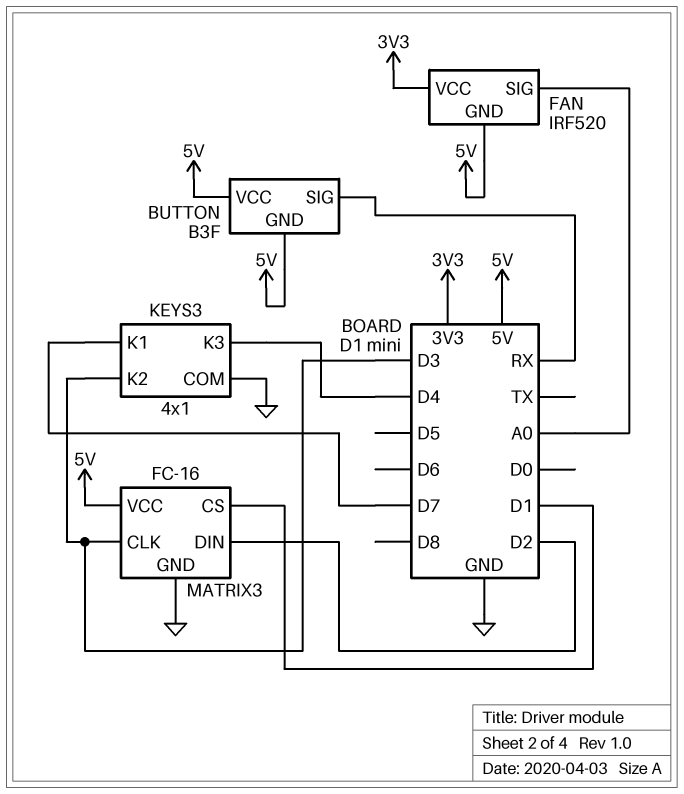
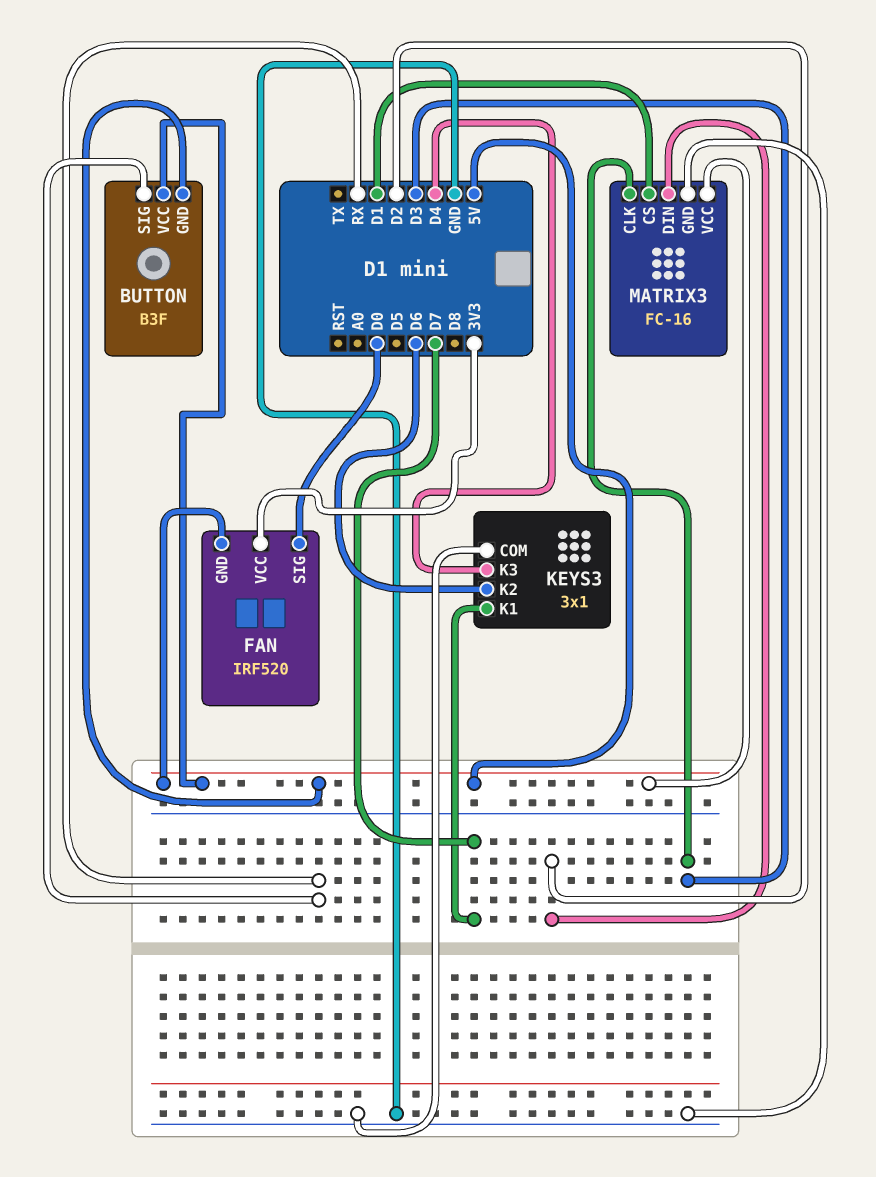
FAN pin SIG: A0 -> D0
KEYS3: 4x1 -> 3x1
KEYS3 pin K2: D3 -> D6

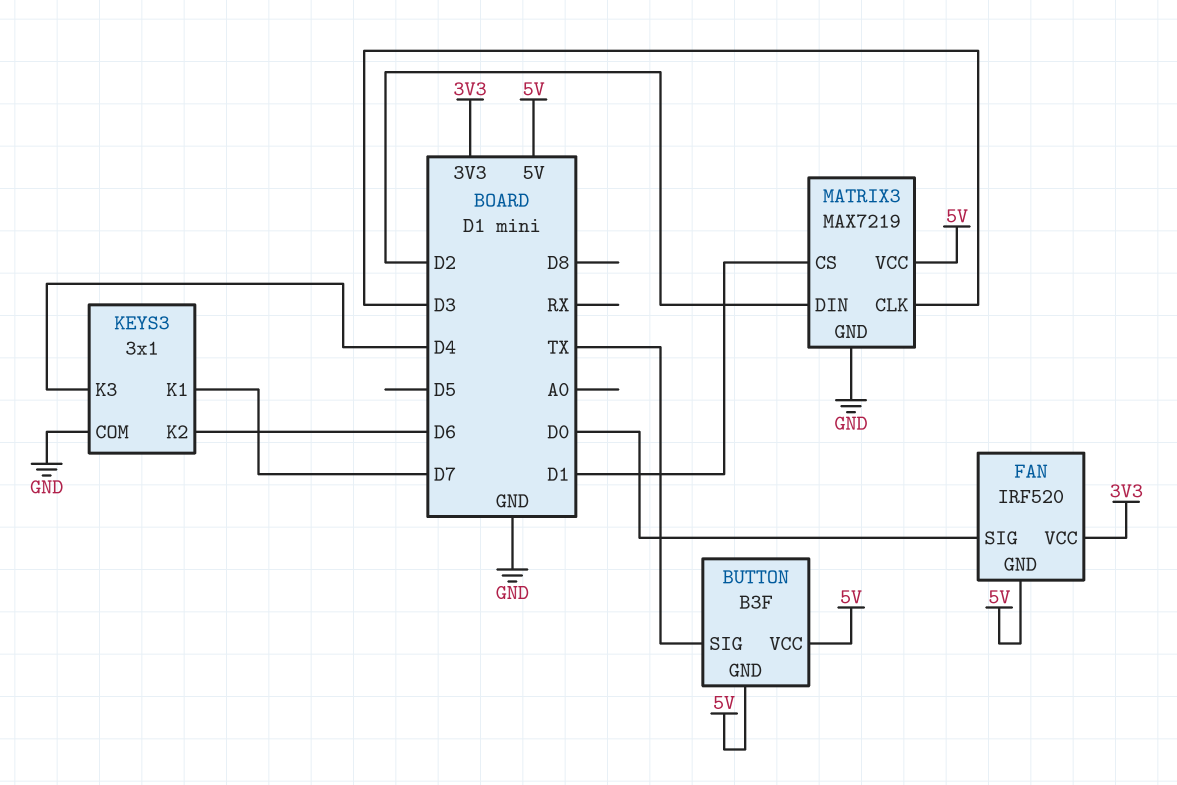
BUTTON pin SIG: RX -> TX
MATRIX3: FC-16 -> MAX7219

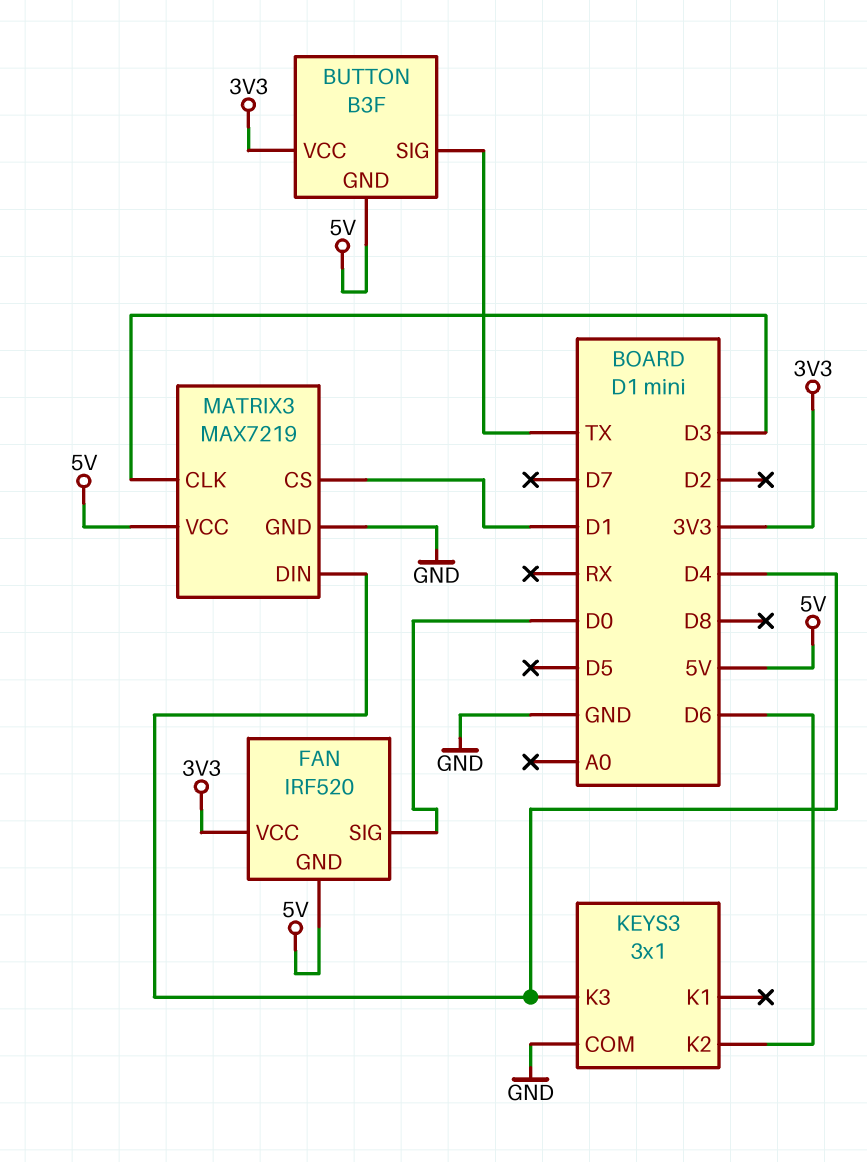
BUTTON pin VCC: 5V -> 3V3
KEYS3 pin K1: D7 -> none
MATRIX3 pin DIN: D2 -> D4

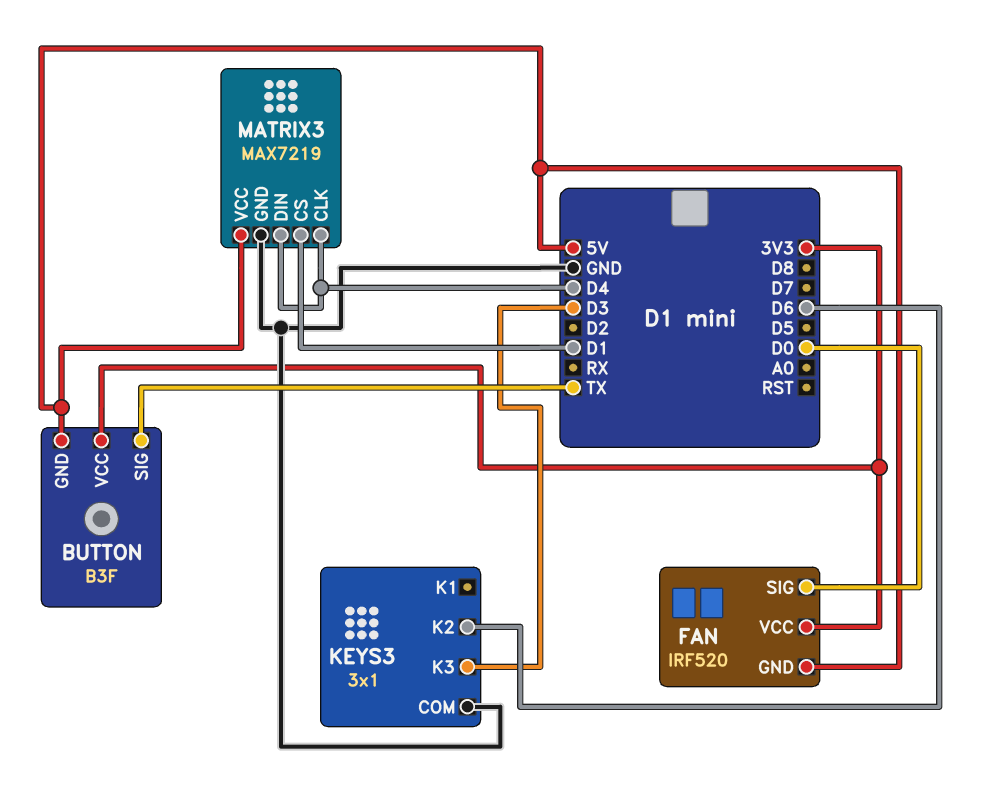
KEYS3 pin K3: D4 -> D3
MATRIX3 pin CLK: D3 -> D4

